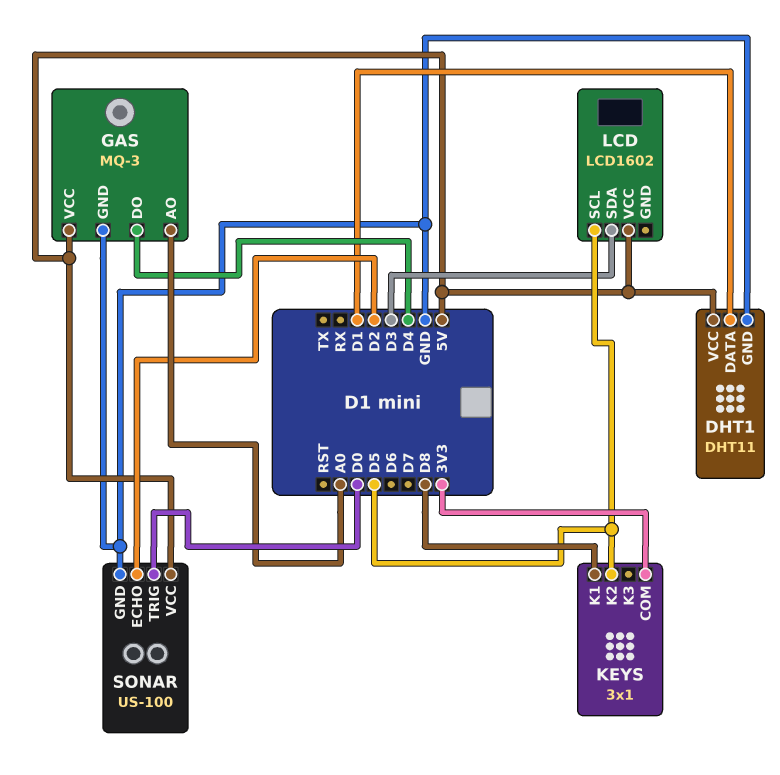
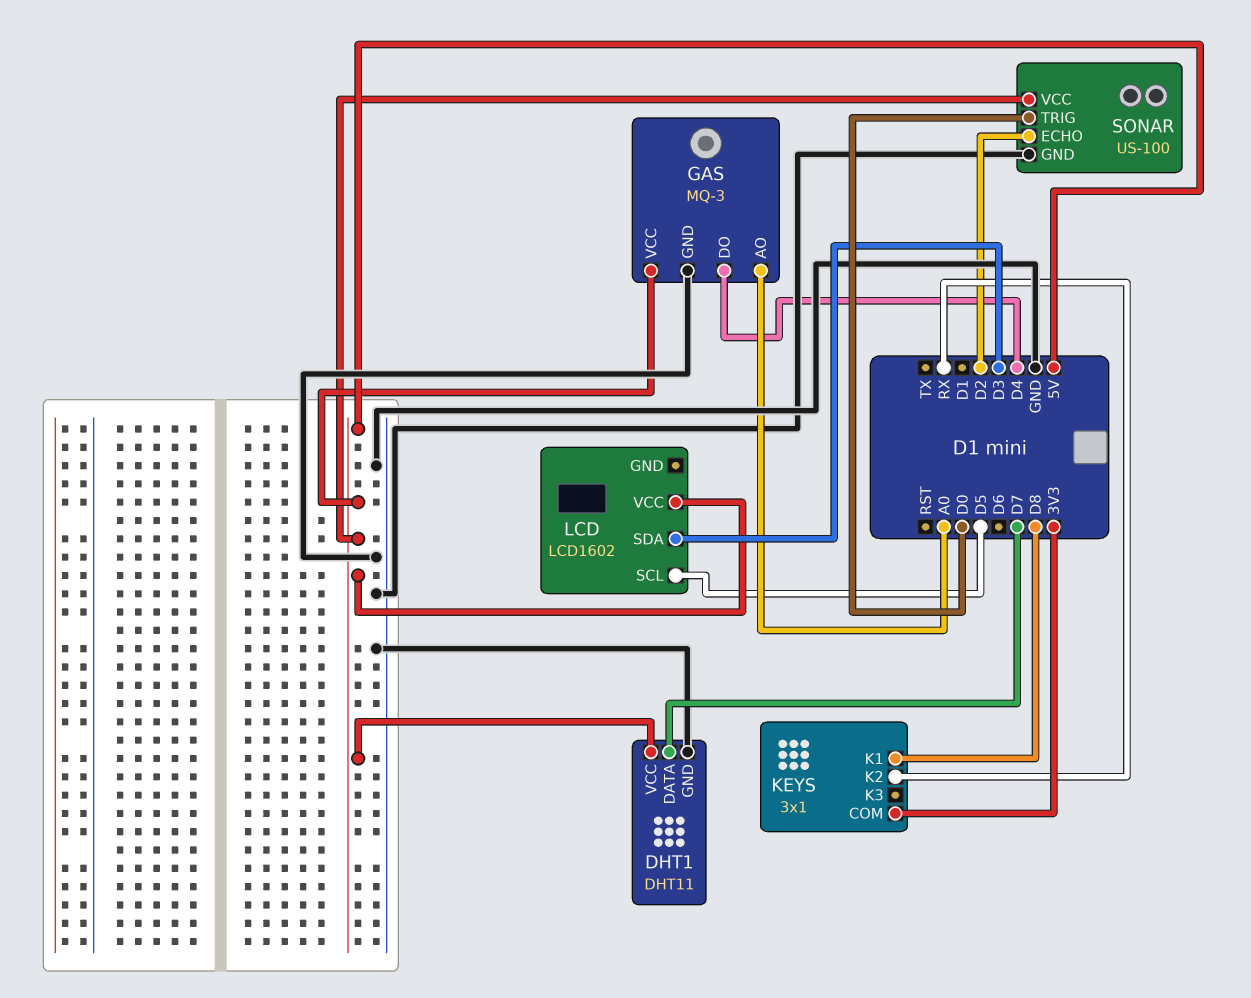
DHT1 pin DATA: D1 -> D7
KEYS pin K2: D5 -> RX

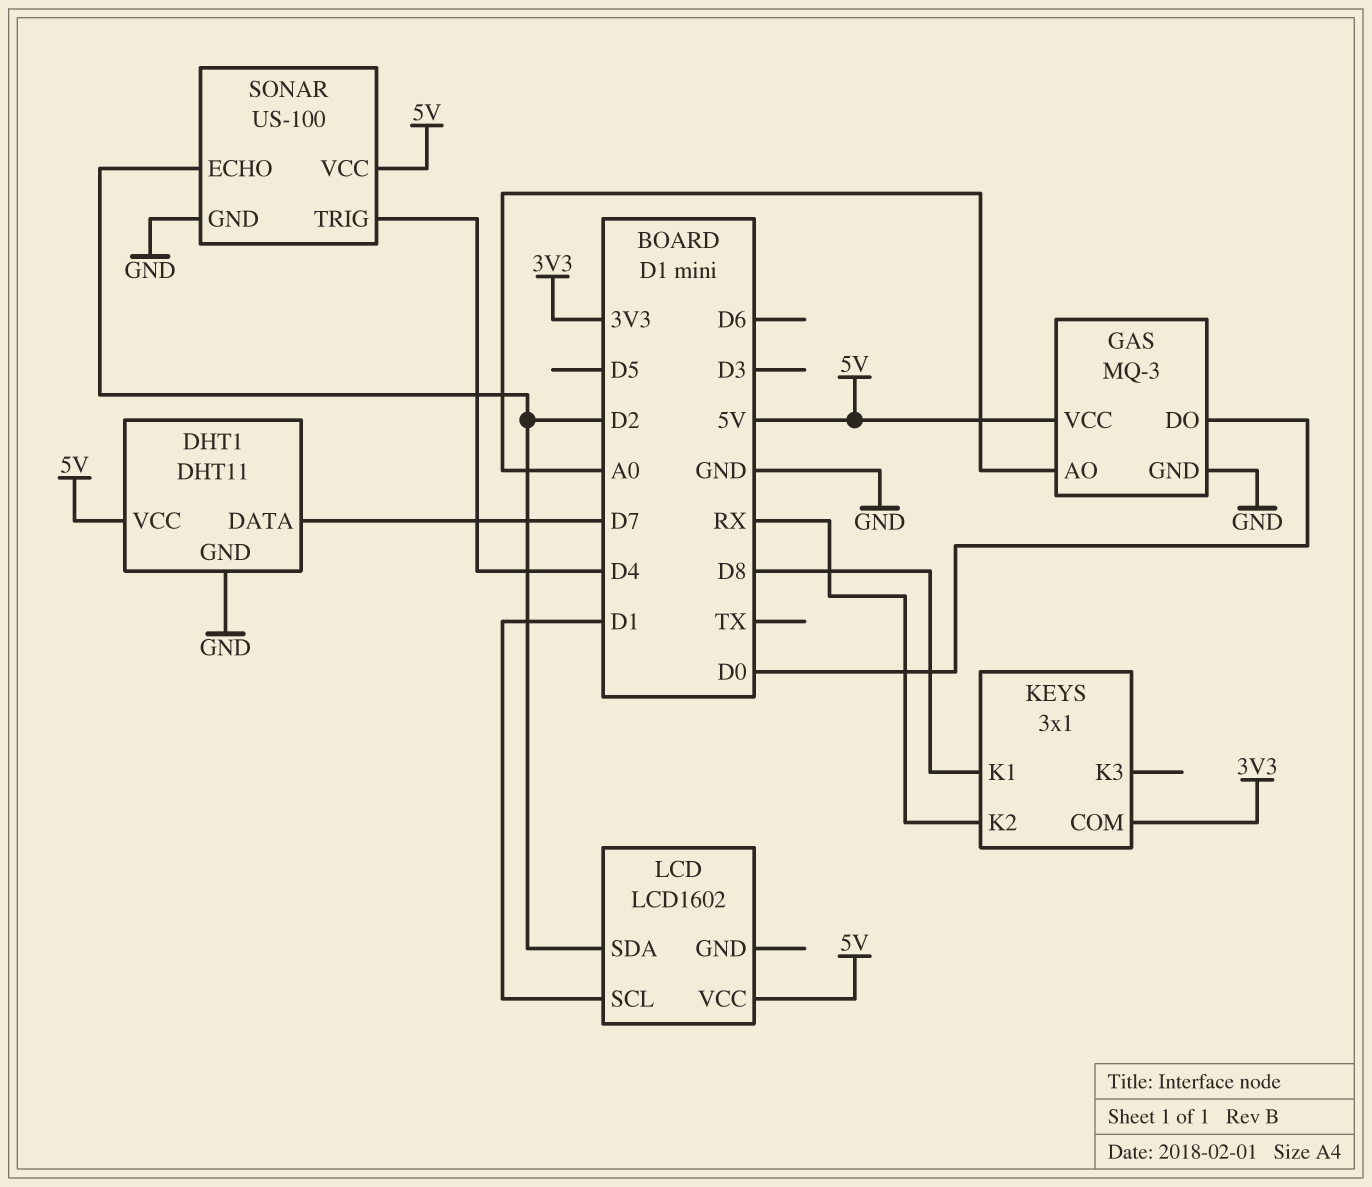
GAS pin DO: D4 -> D0
LCD pin SCL: D5 -> D1
LCD pin SDA: D3 -> D2
SONAR pin TRIG: D0 -> D4

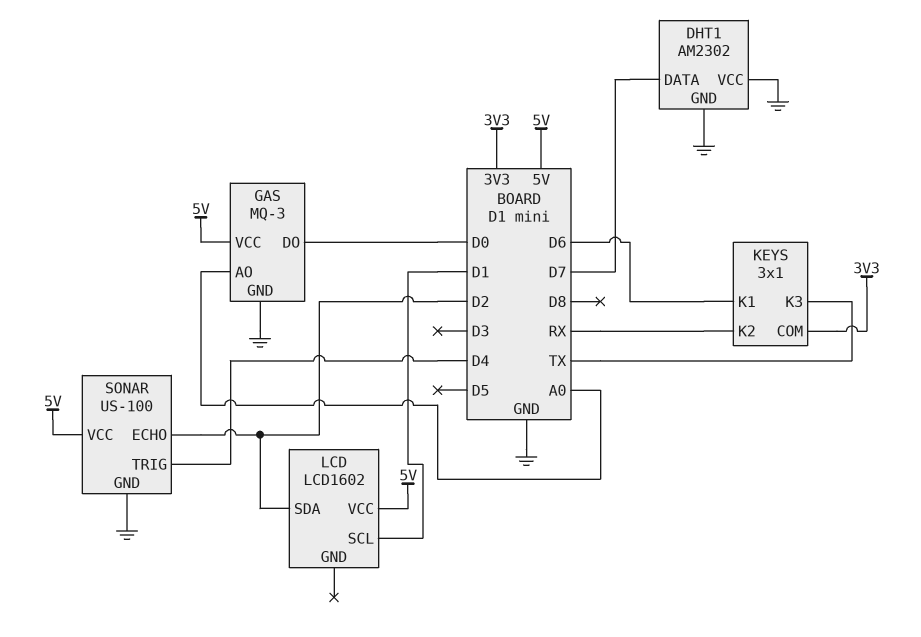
DHT1: DHT11 -> AM2302
DHT1 pin VCC: 5V -> GND
KEYS pin K1: D8 -> D6
KEYS pin K3: none -> TX

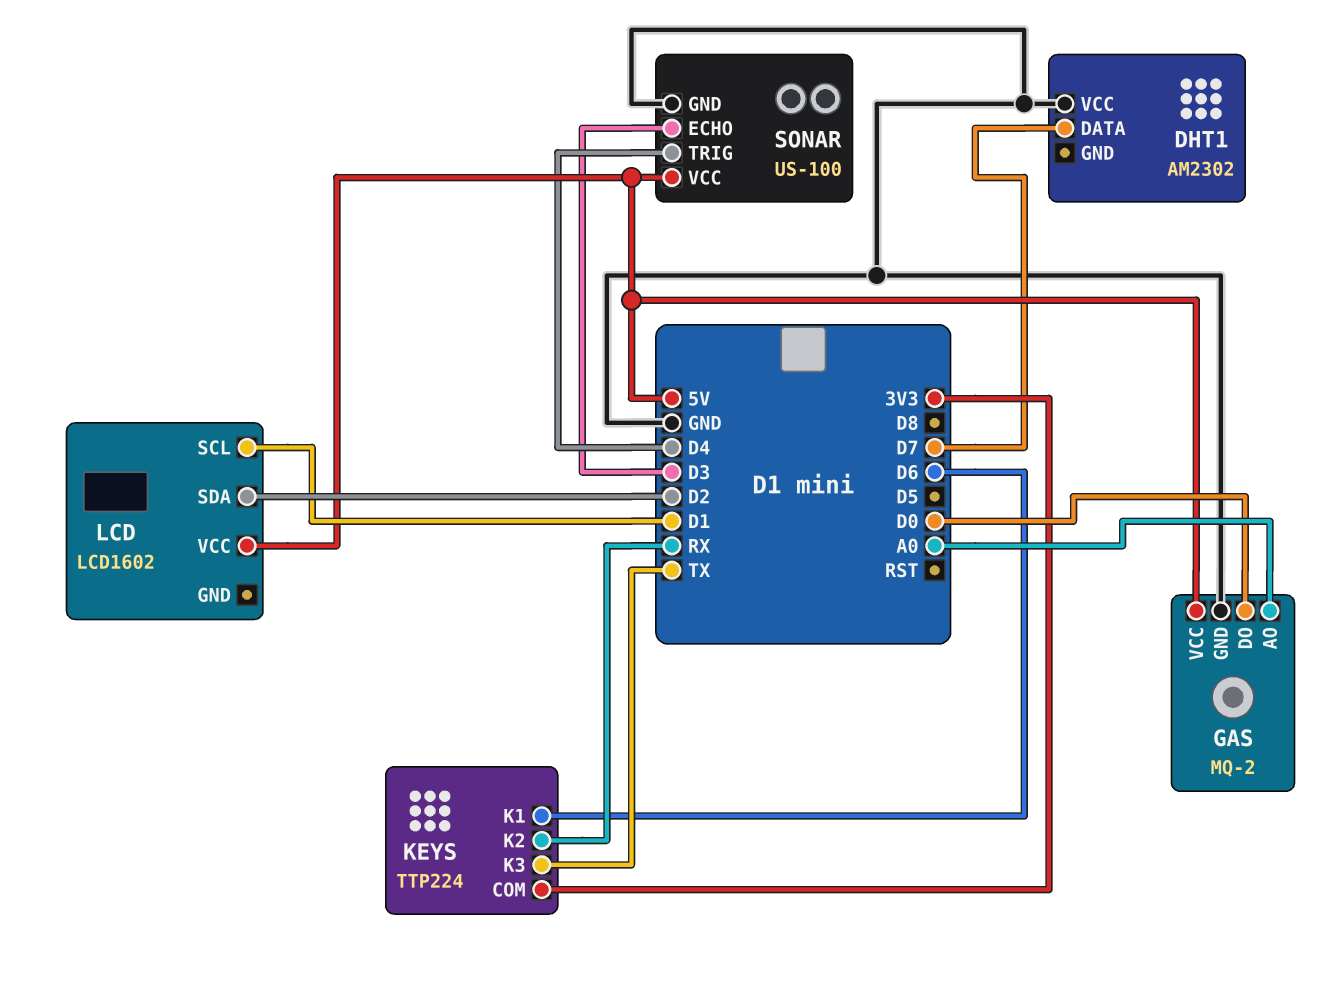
DHT1 pin GND: GND -> none
GAS: MQ-3 -> MQ-2
KEYS: 3x1 -> TTP224
SONAR pin ECHO: D2 -> D3

